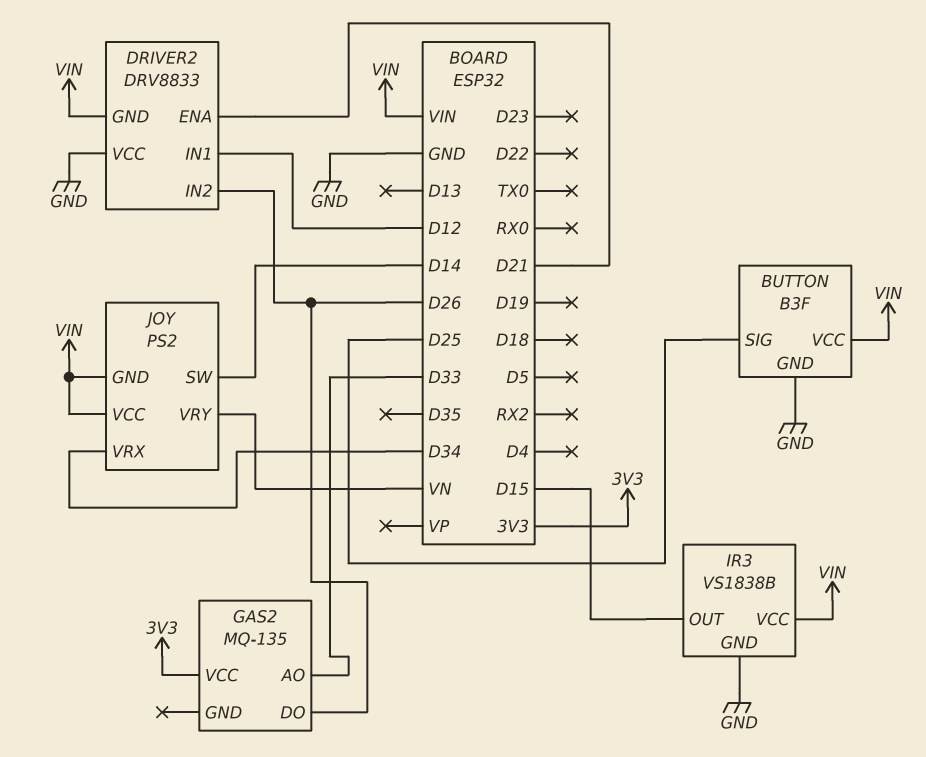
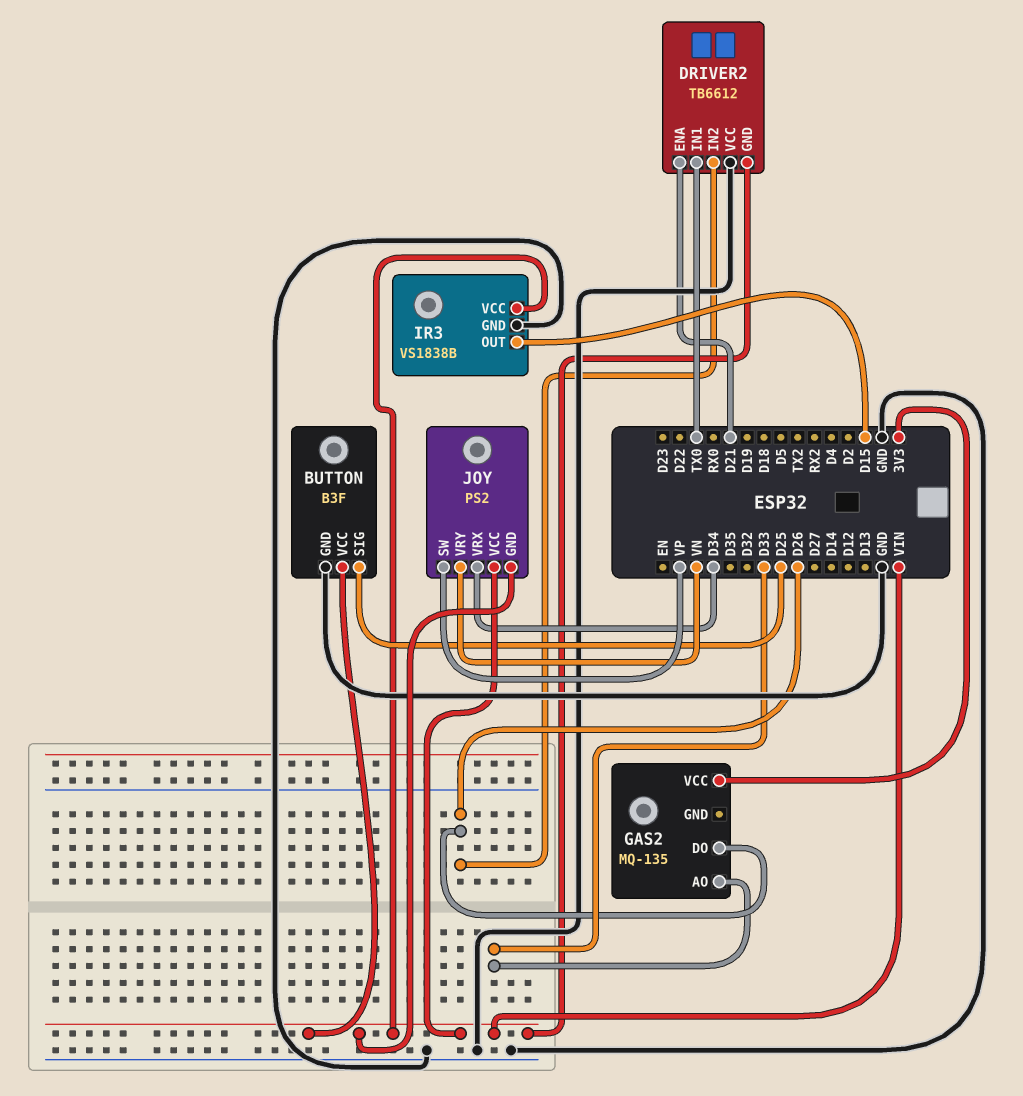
DRIVER2: DRV8833 -> TB6612
DRIVER2 pin IN1: D12 -> TX0
JOY pin SW: D14 -> VP

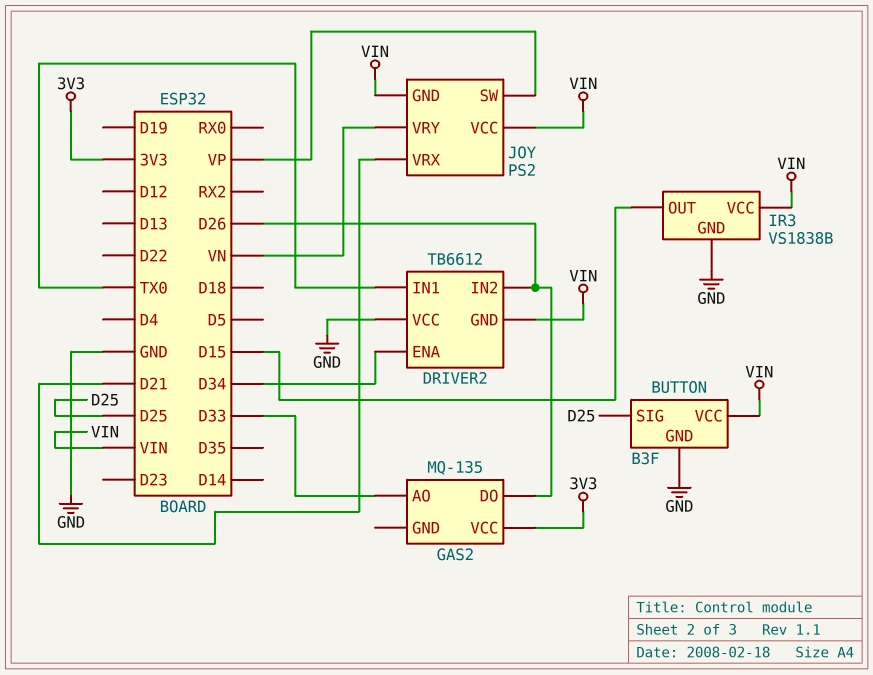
DRIVER2 pin ENA: D21 -> D34
JOY pin VRX: D34 -> D21

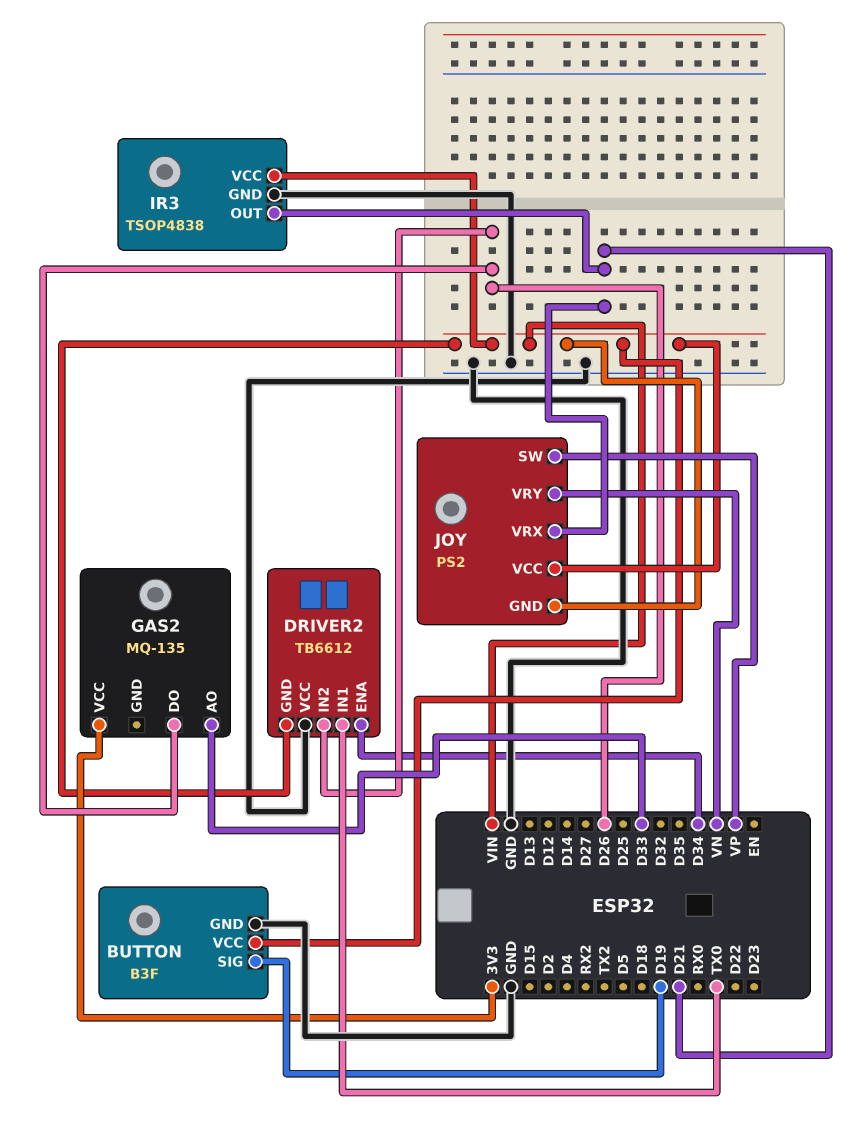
BUTTON pin SIG: D25 -> D19
IR3: VS1838B -> TSOP4838
IR3 pin OUT: D15 -> D21

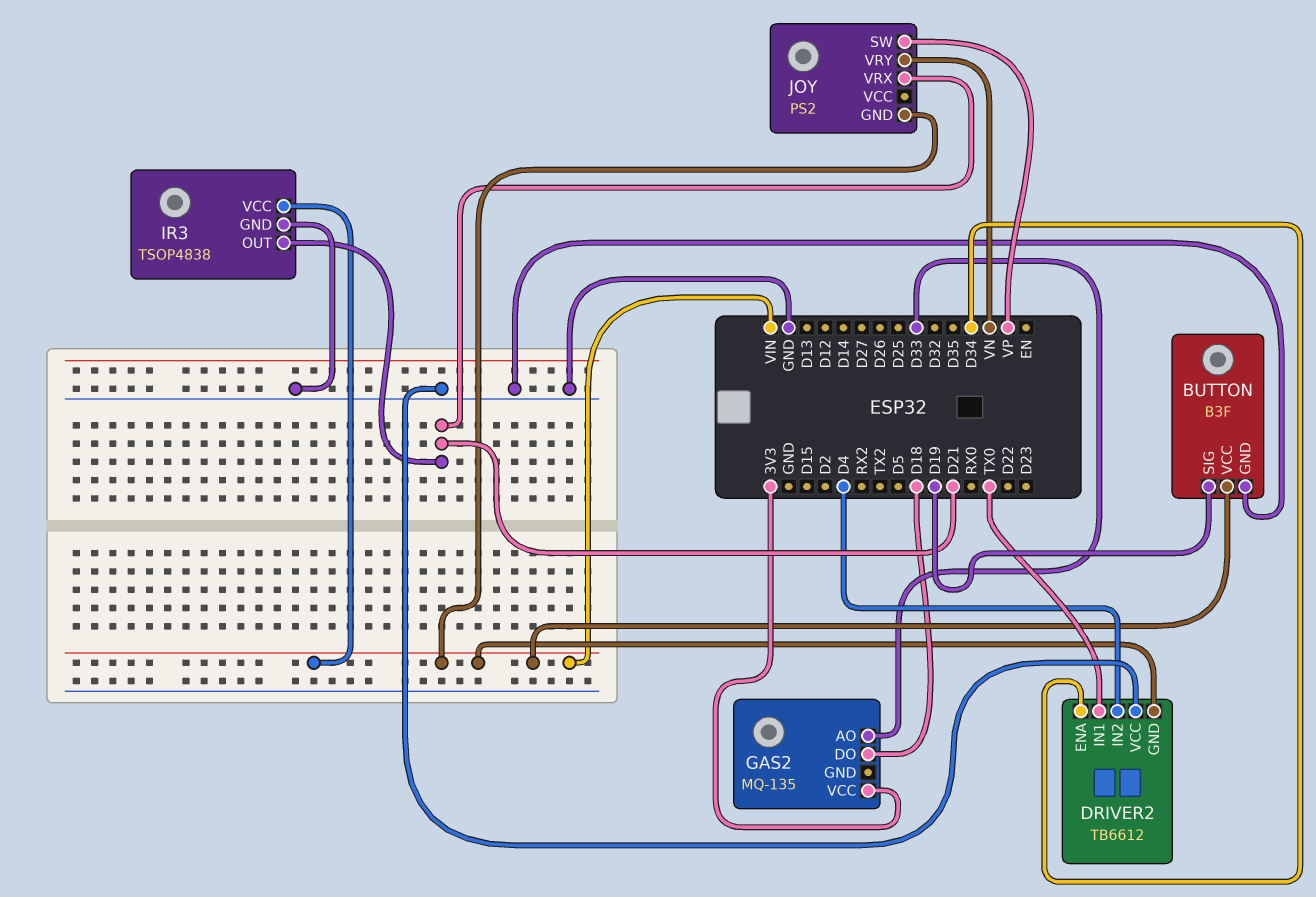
DRIVER2 pin IN2: D26 -> D4
GAS2 pin DO: D26 -> D18
JOY pin VCC: VIN -> none

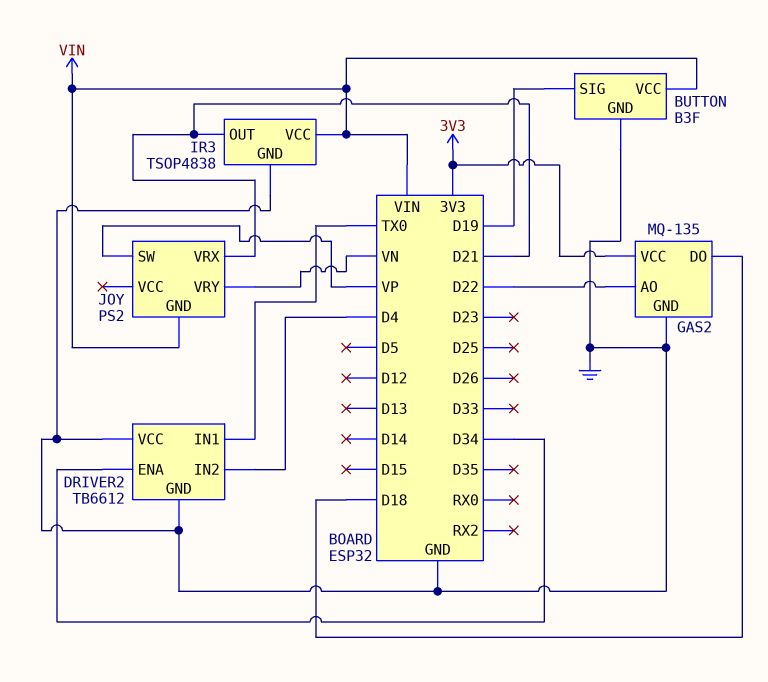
DRIVER2 pin GND: VIN -> GND
GAS2 pin AO: D33 -> D22
GAS2 pin GND: none -> GND

